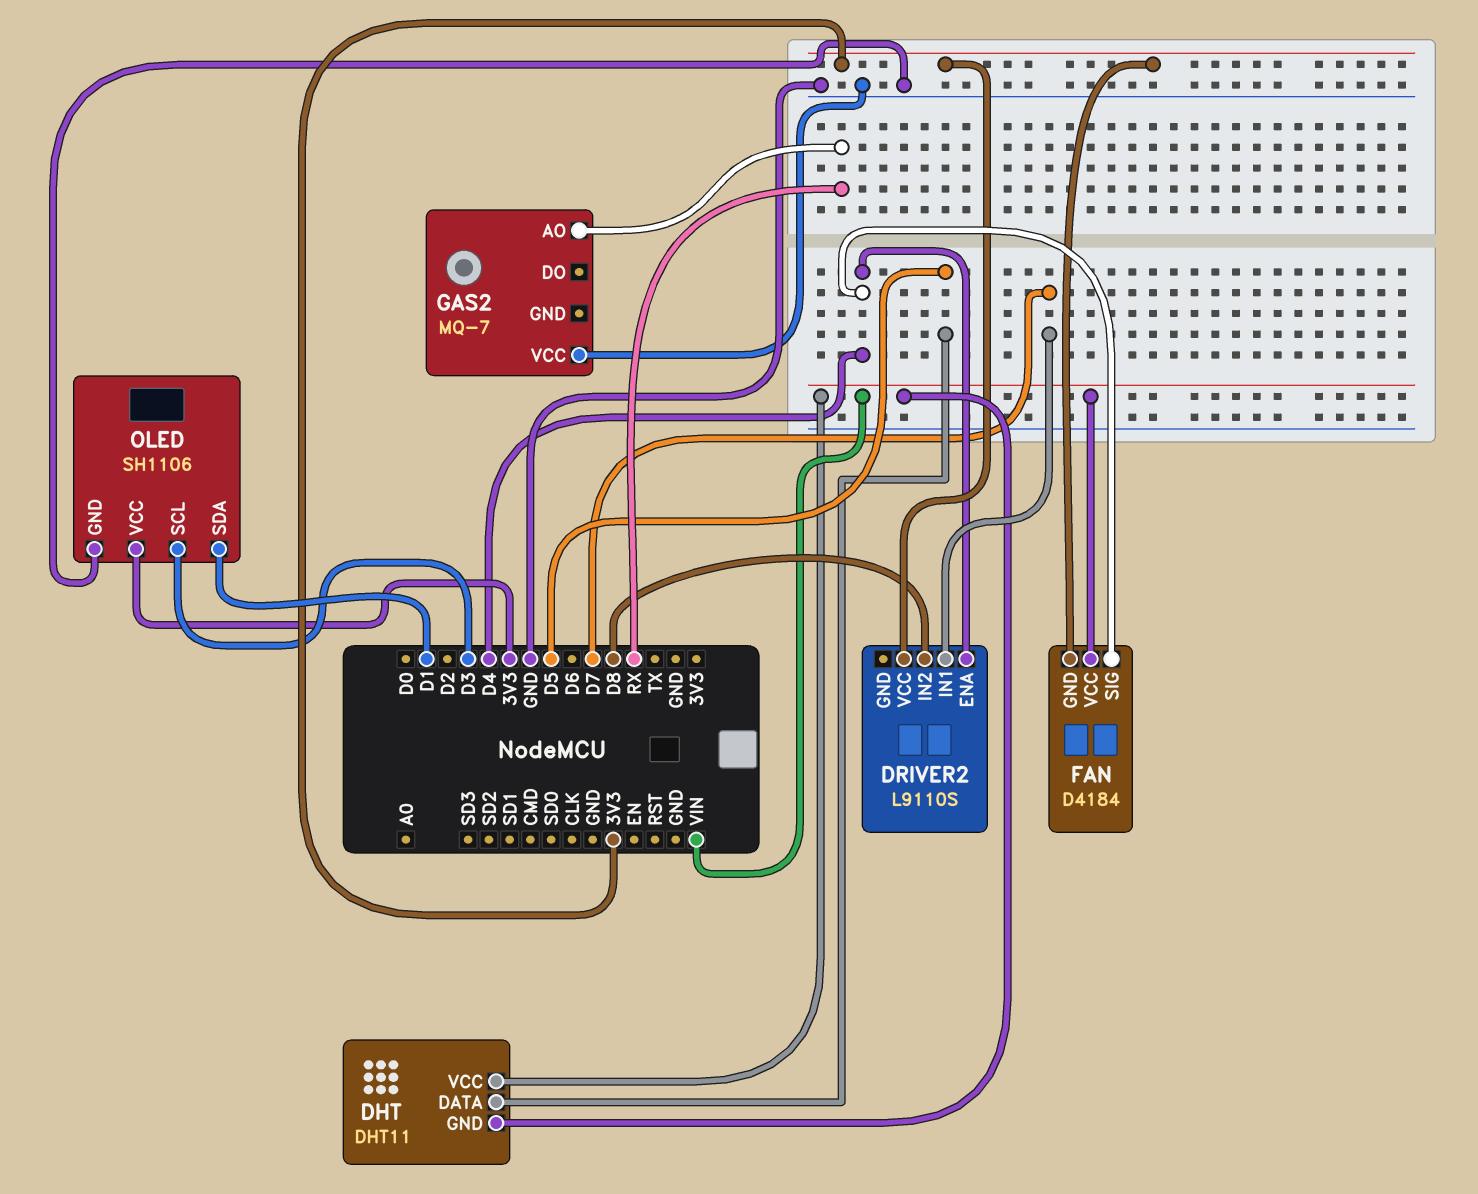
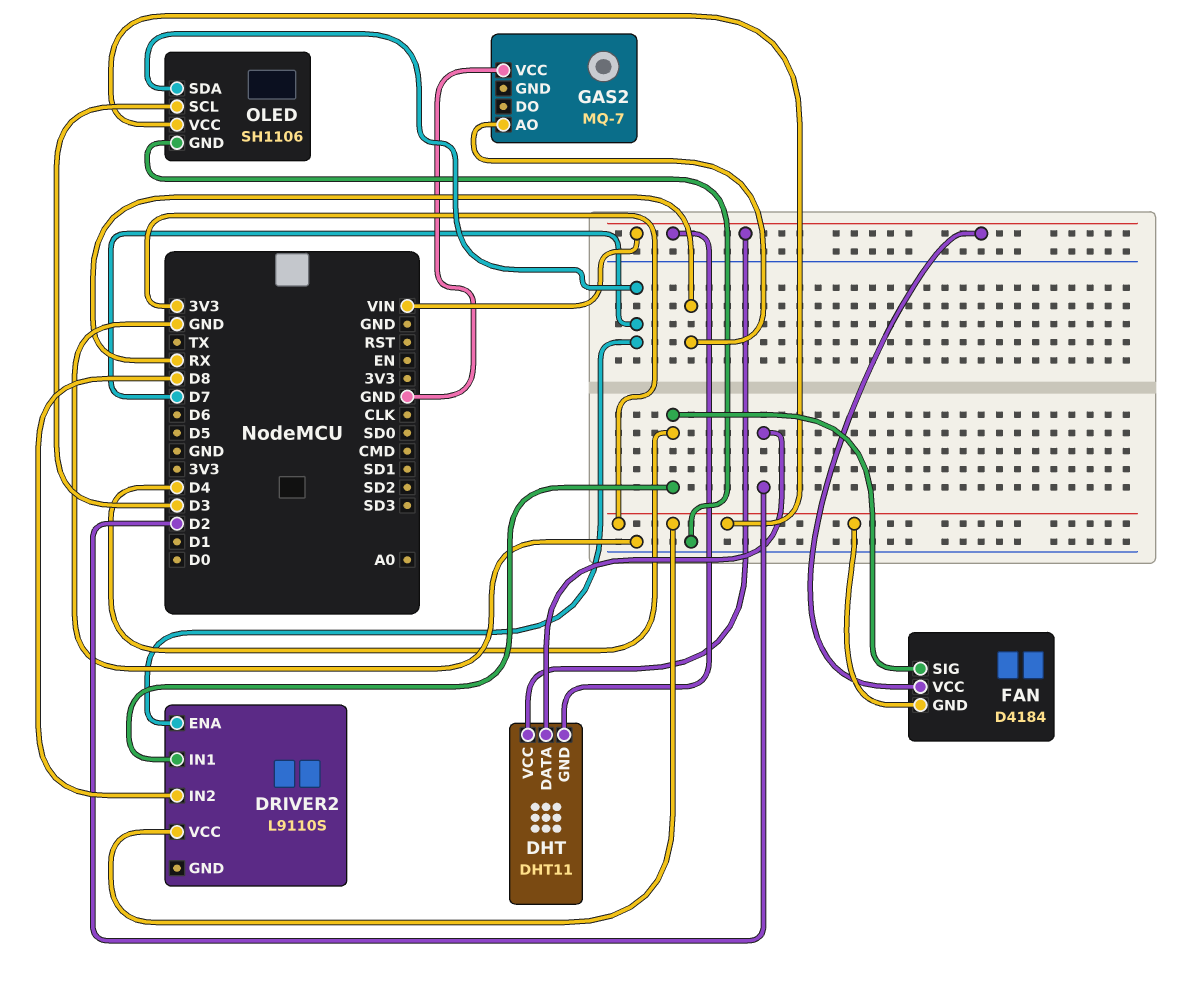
DHT pin DATA: D5 -> D2
DRIVER2 pin ENA: D4 -> D7
DRIVER2 pin IN1: D7 -> D4
OLED pin SDA: D1 -> D7

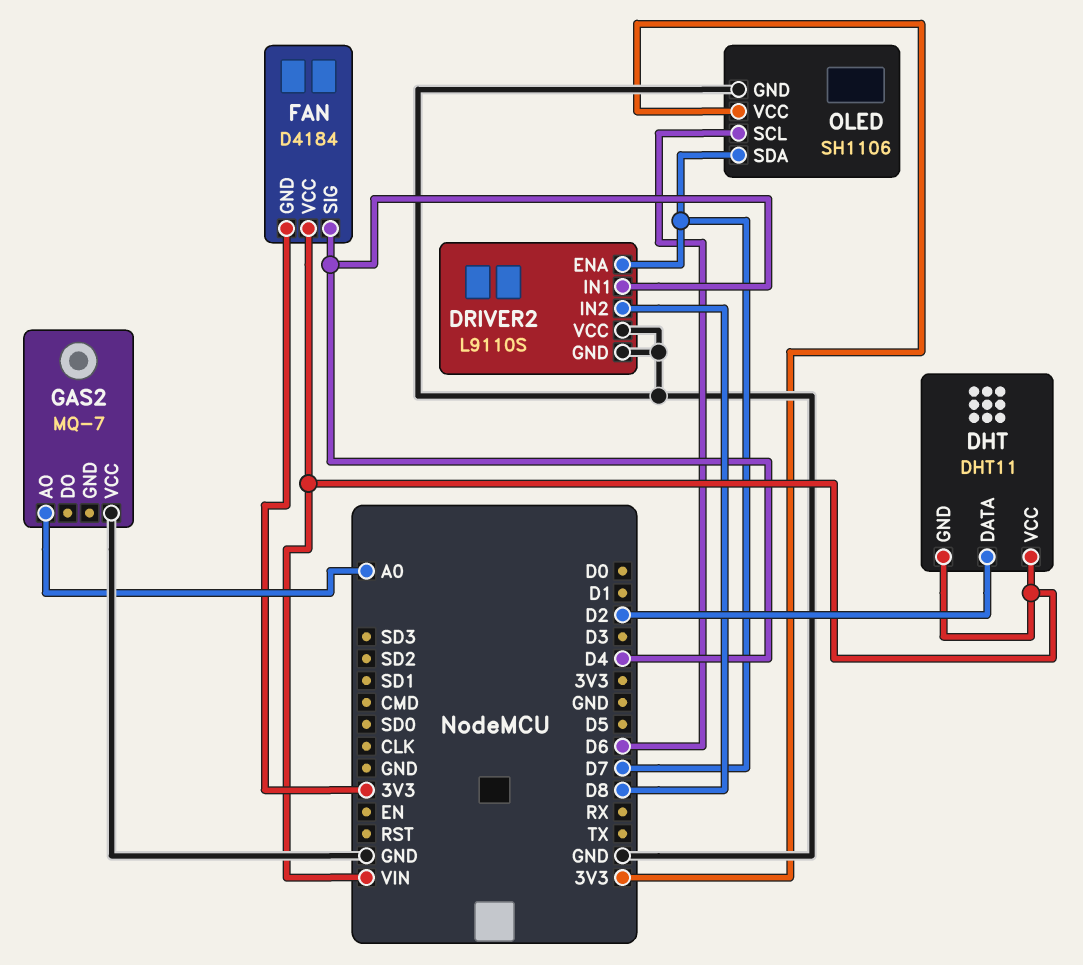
DRIVER2 pin GND: none -> GND
DRIVER2 pin VCC: 3V3 -> GND
GAS2 pin AO: RX -> A0
OLED pin SCL: D3 -> D6

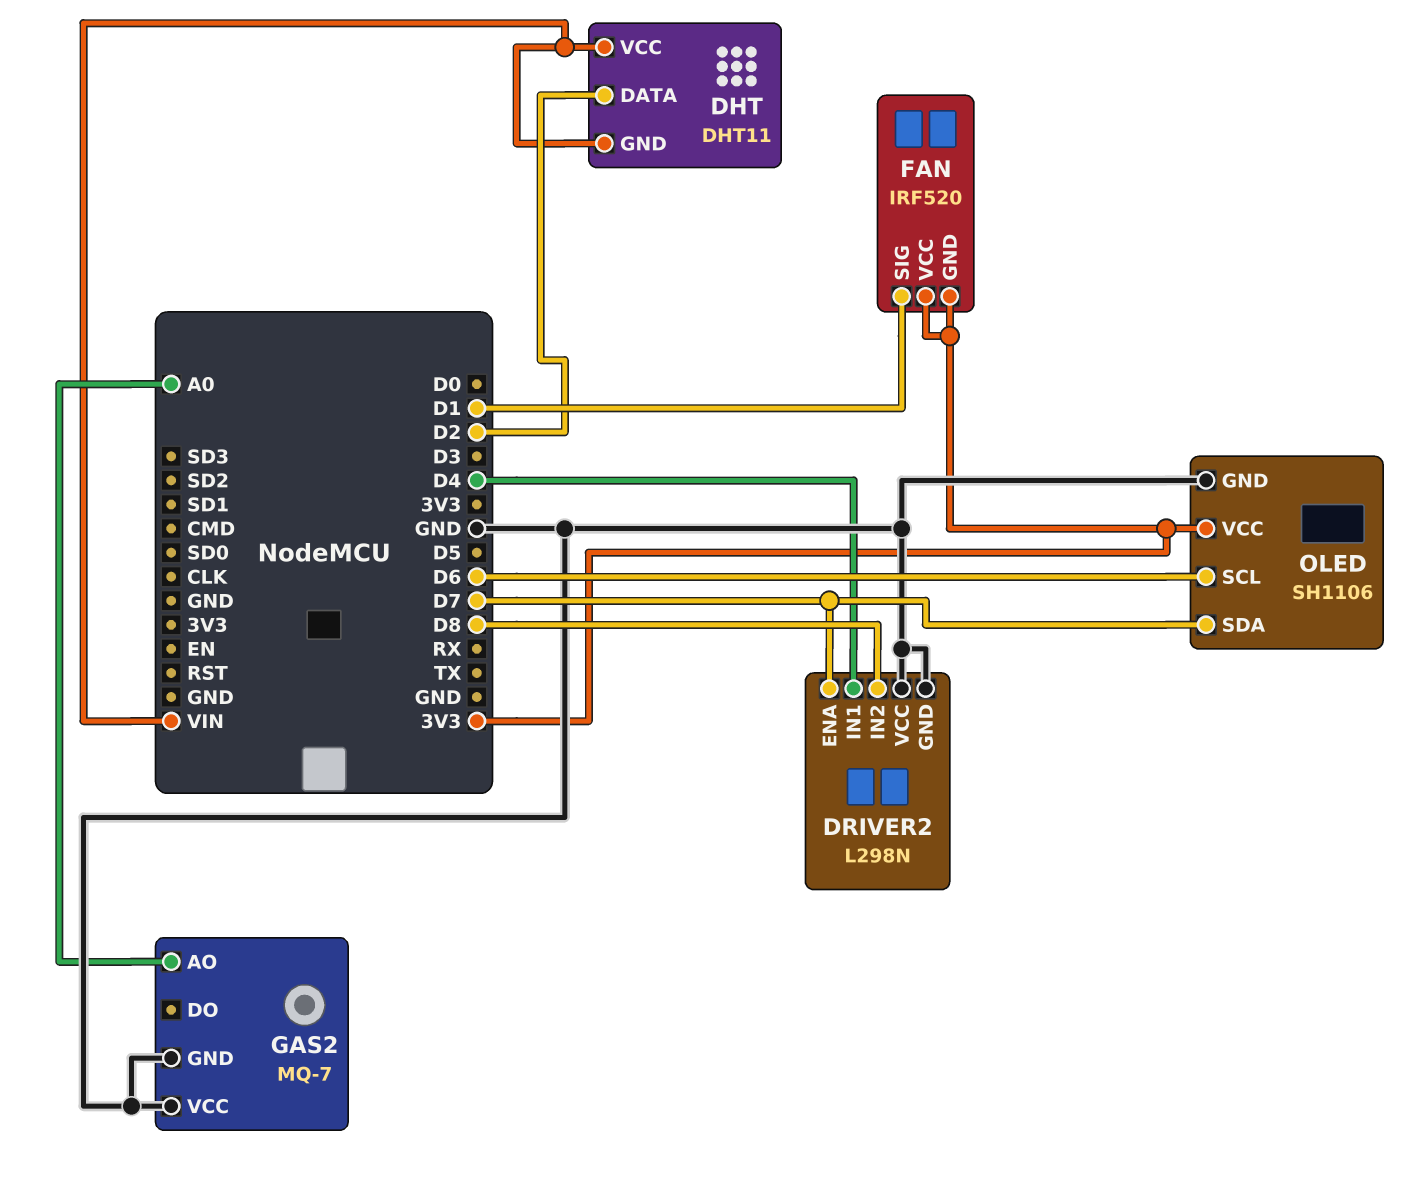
DRIVER2: L9110S -> L298N
FAN: D4184 -> IRF520
FAN pin SIG: D4 -> D1
FAN pin VCC: VIN -> 3V3
GAS2 pin GND: none -> GND

